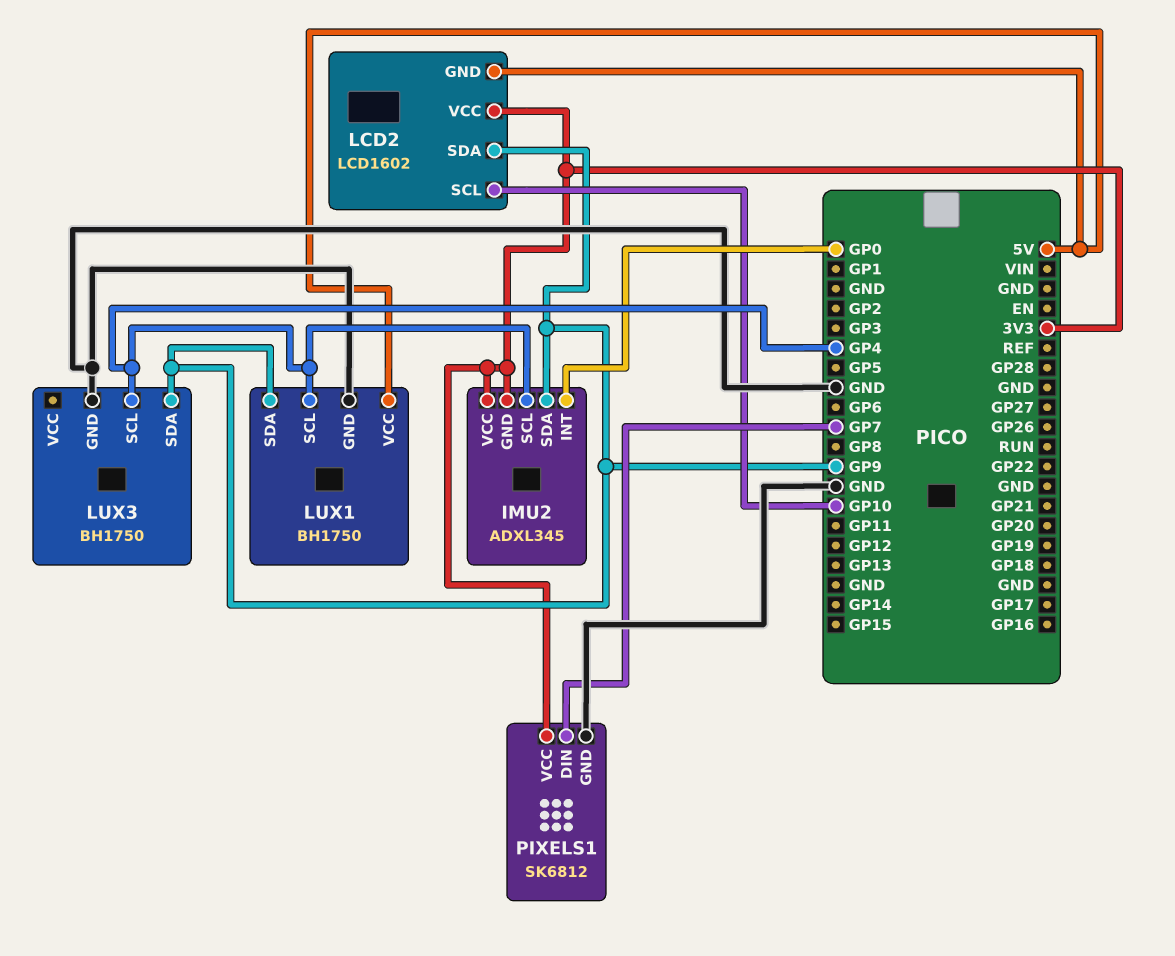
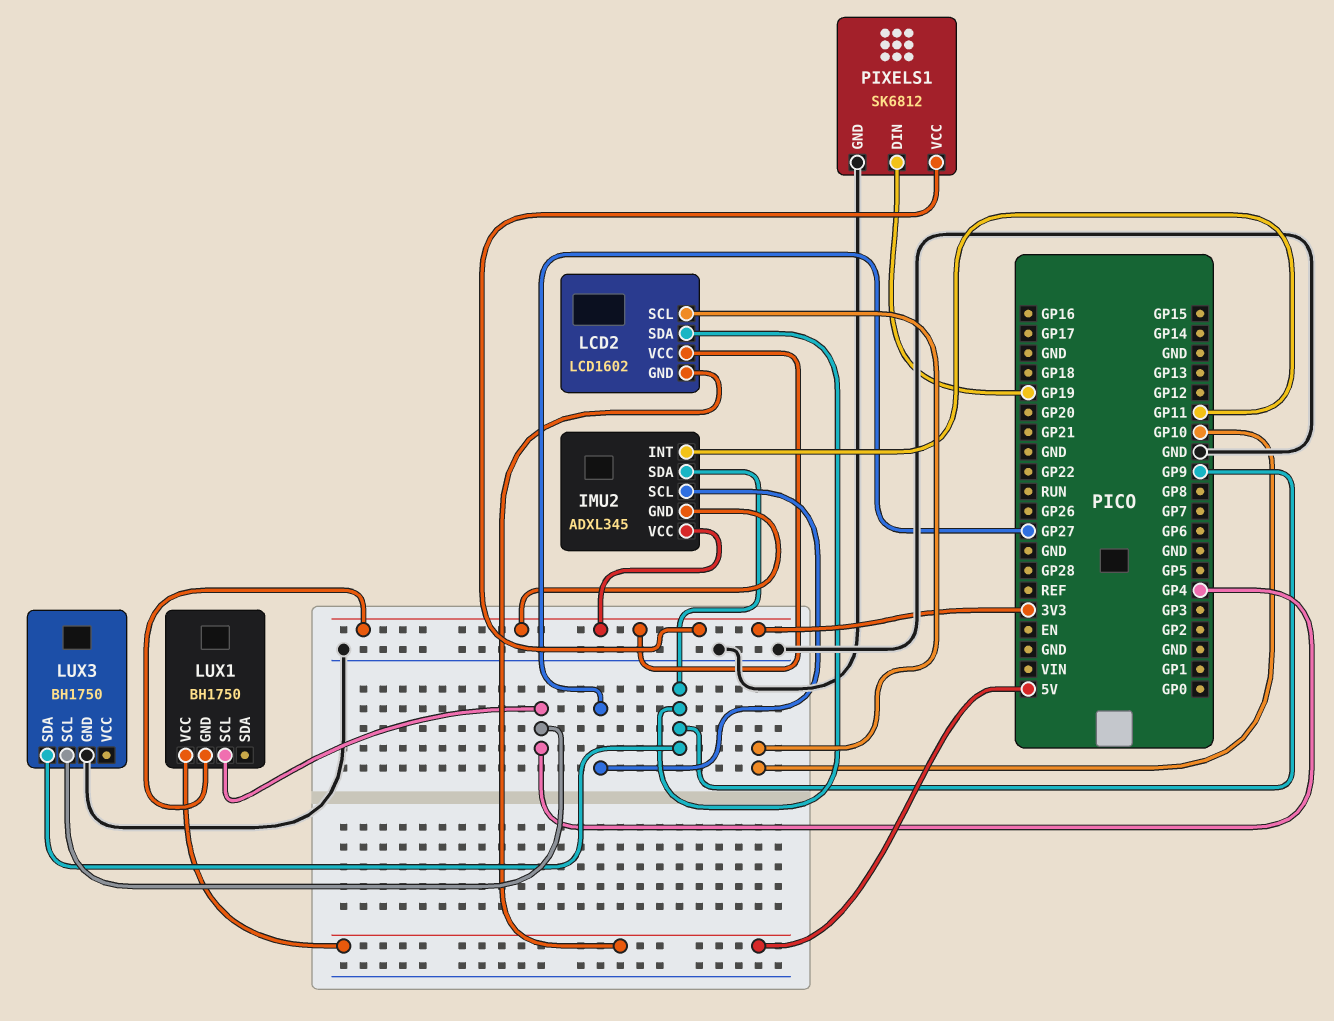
IMU2 pin INT: GP0 -> GP11
IMU2 pin SCL: GP4 -> GP27
LUX1 pin GND: GND -> 3V3
LUX1 pin SDA: GP9 -> none
PIXELS1 pin DIN: GP7 -> GP19

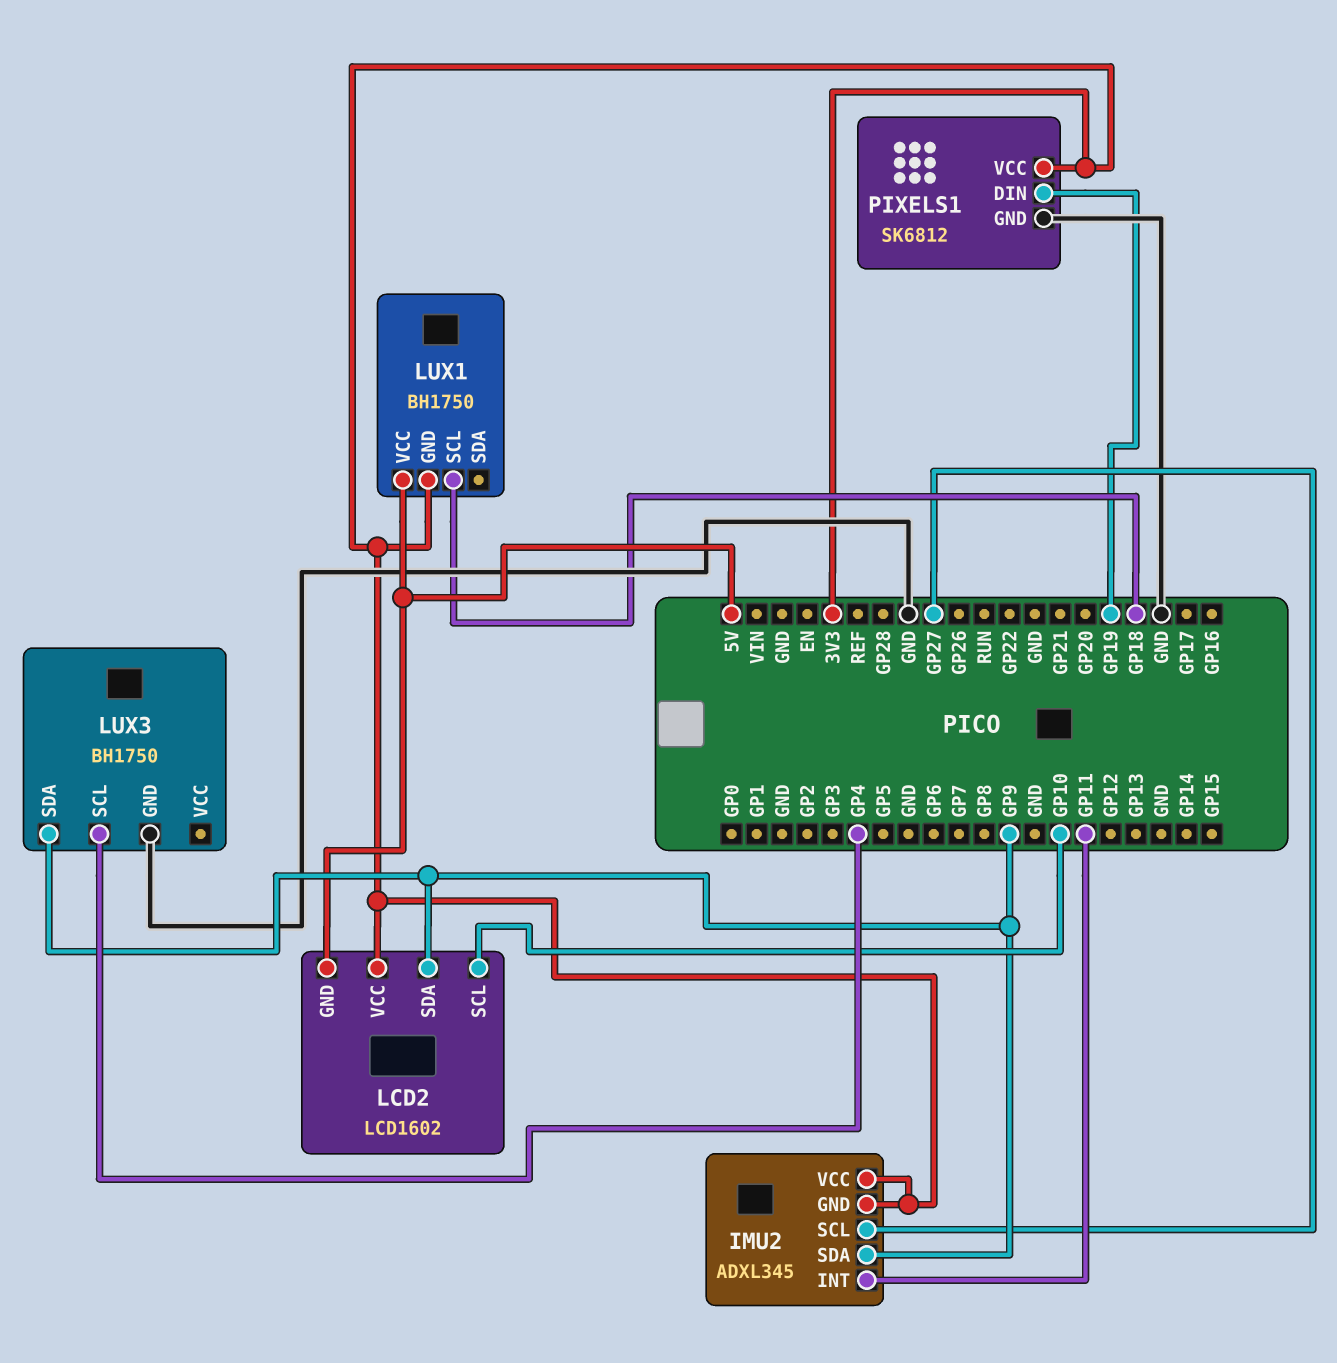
LUX1 pin SCL: GP4 -> GP18

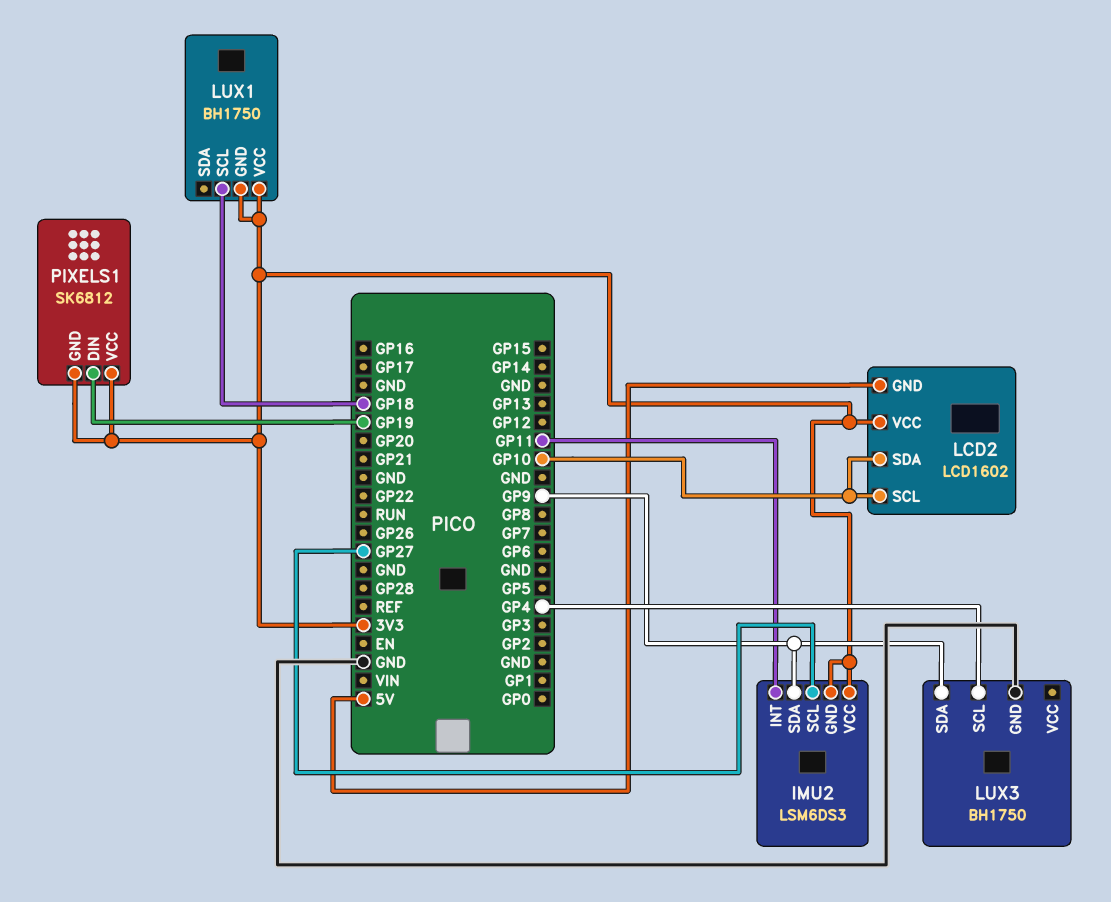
IMU2: ADXL345 -> LSM6DS3
LCD2 pin SDA: GP9 -> GP10
LUX1 pin VCC: 5V -> 3V3
PIXELS1 pin GND: GND -> 3V3

